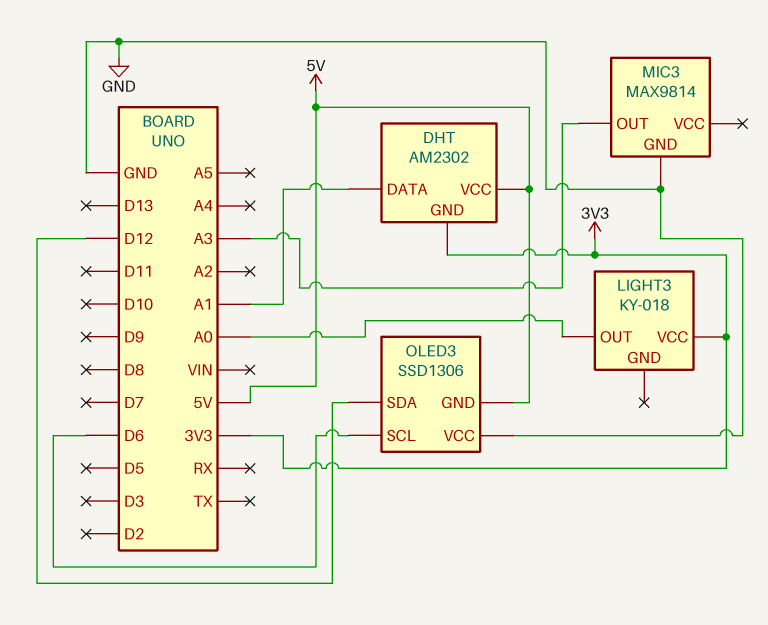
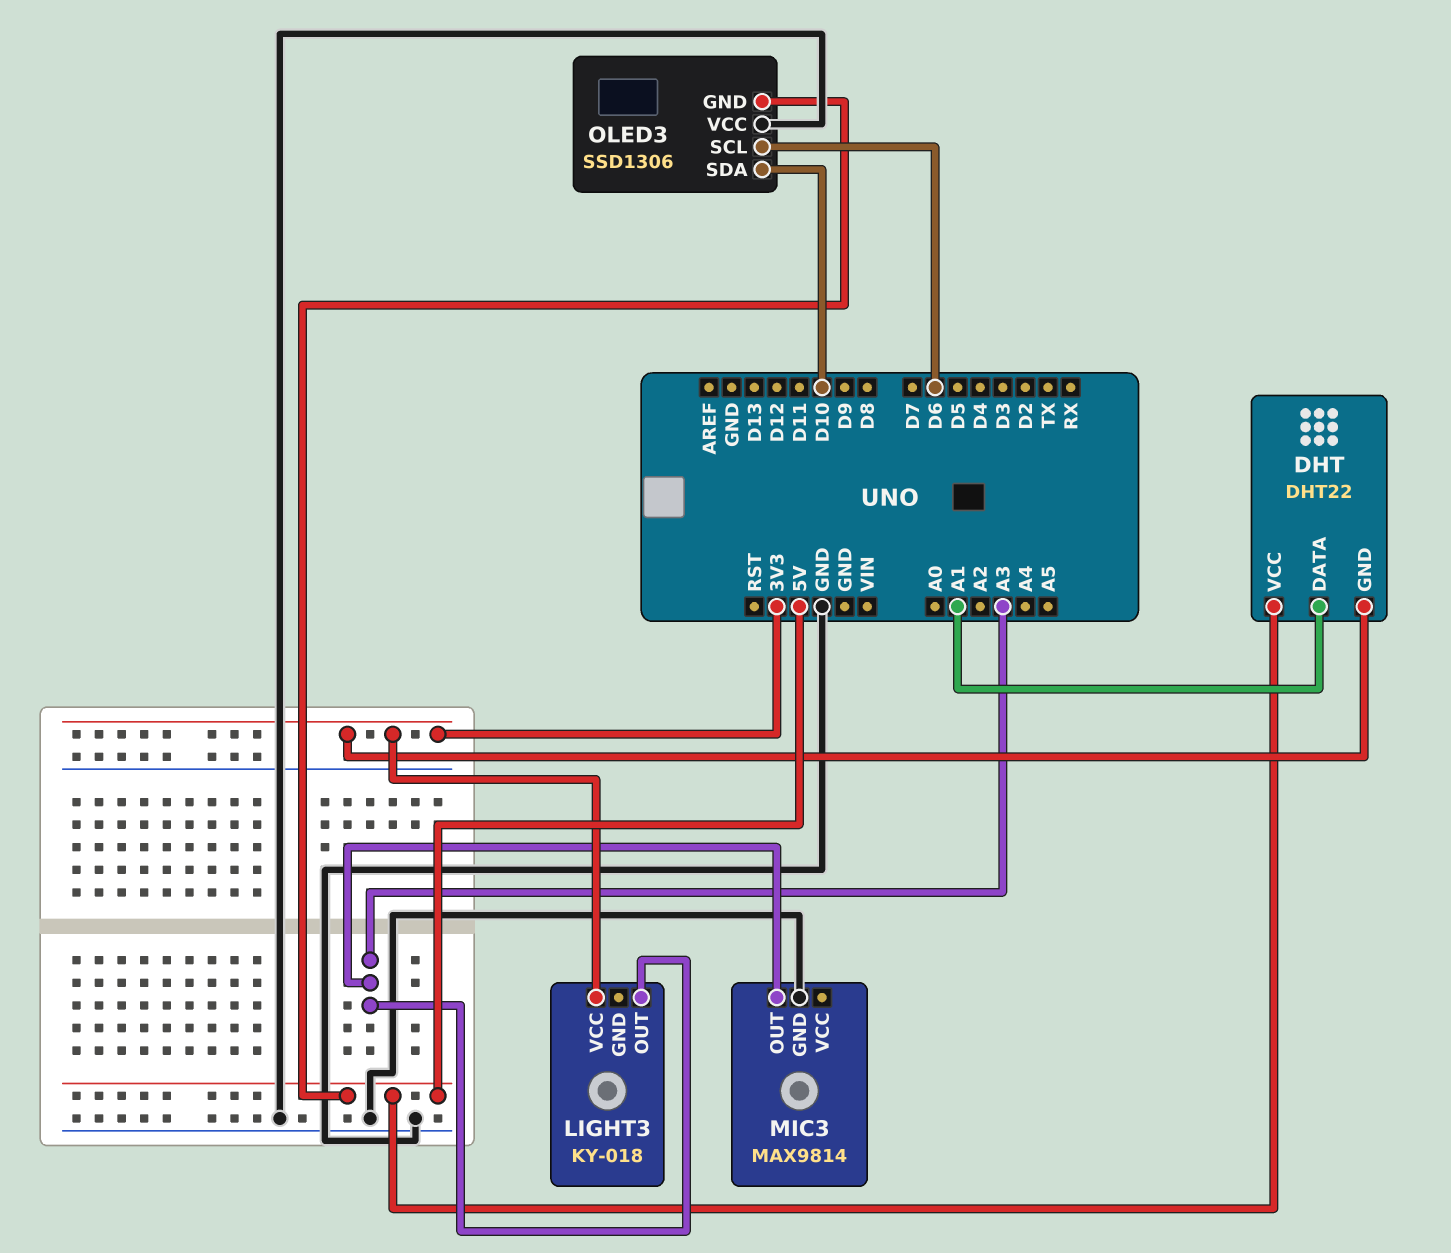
DHT: AM2302 -> DHT22
LIGHT3 pin OUT: A0 -> A3
OLED3 pin SDA: D12 -> D10

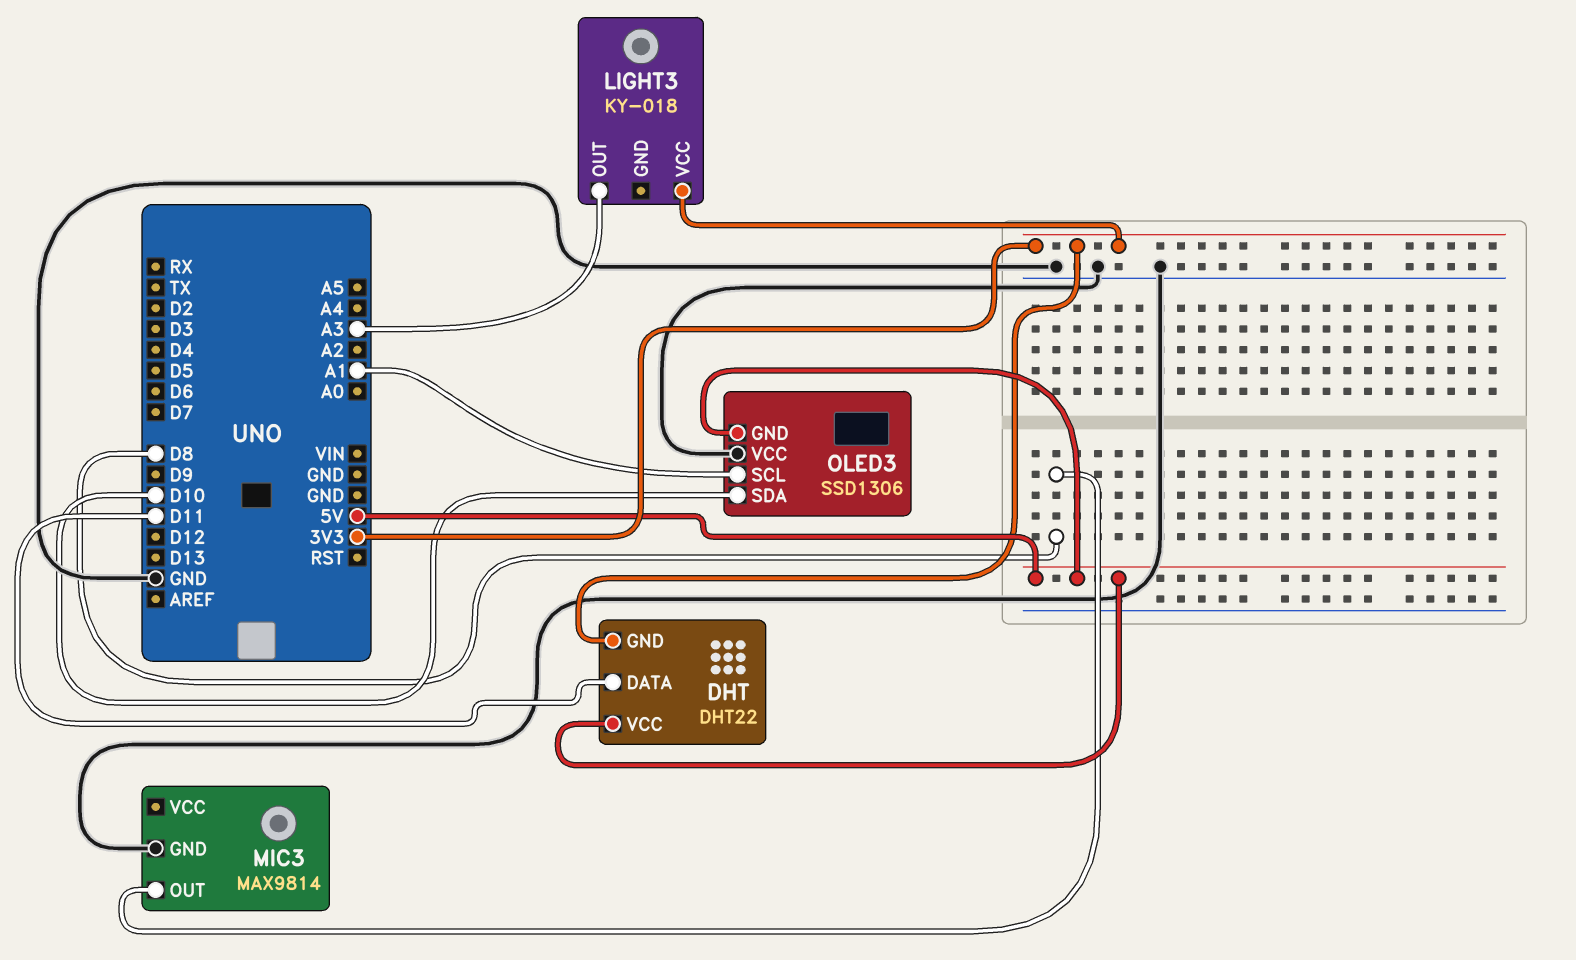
DHT pin DATA: A1 -> D11
MIC3 pin OUT: A3 -> D8
OLED3 pin SCL: D6 -> A1

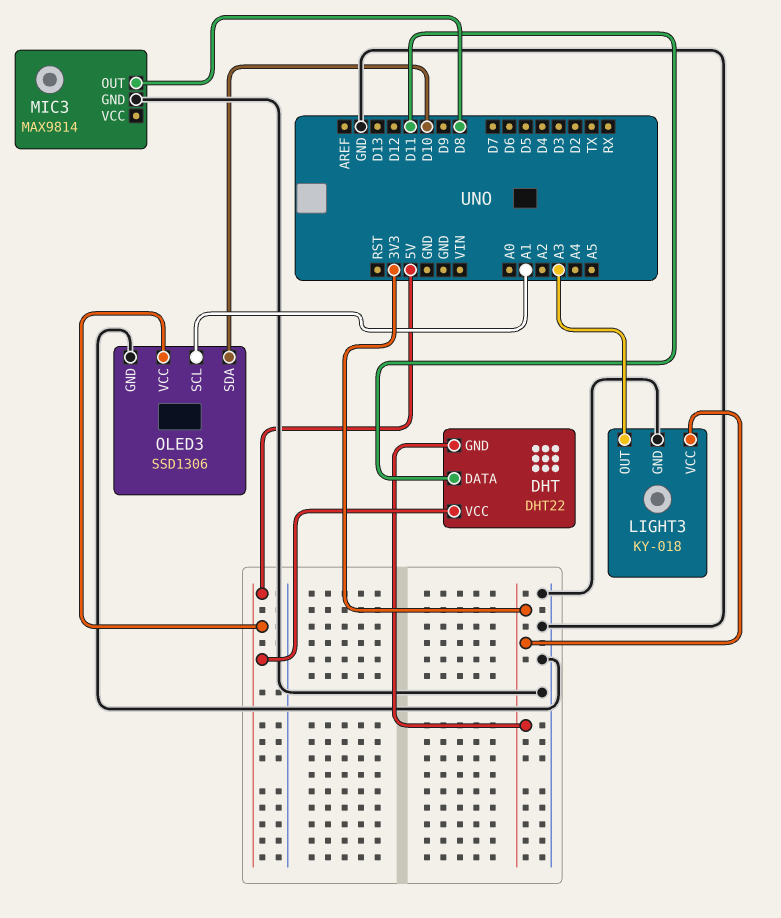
LIGHT3 pin GND: none -> GND
OLED3 pin GND: 5V -> GND
OLED3 pin VCC: GND -> 5V

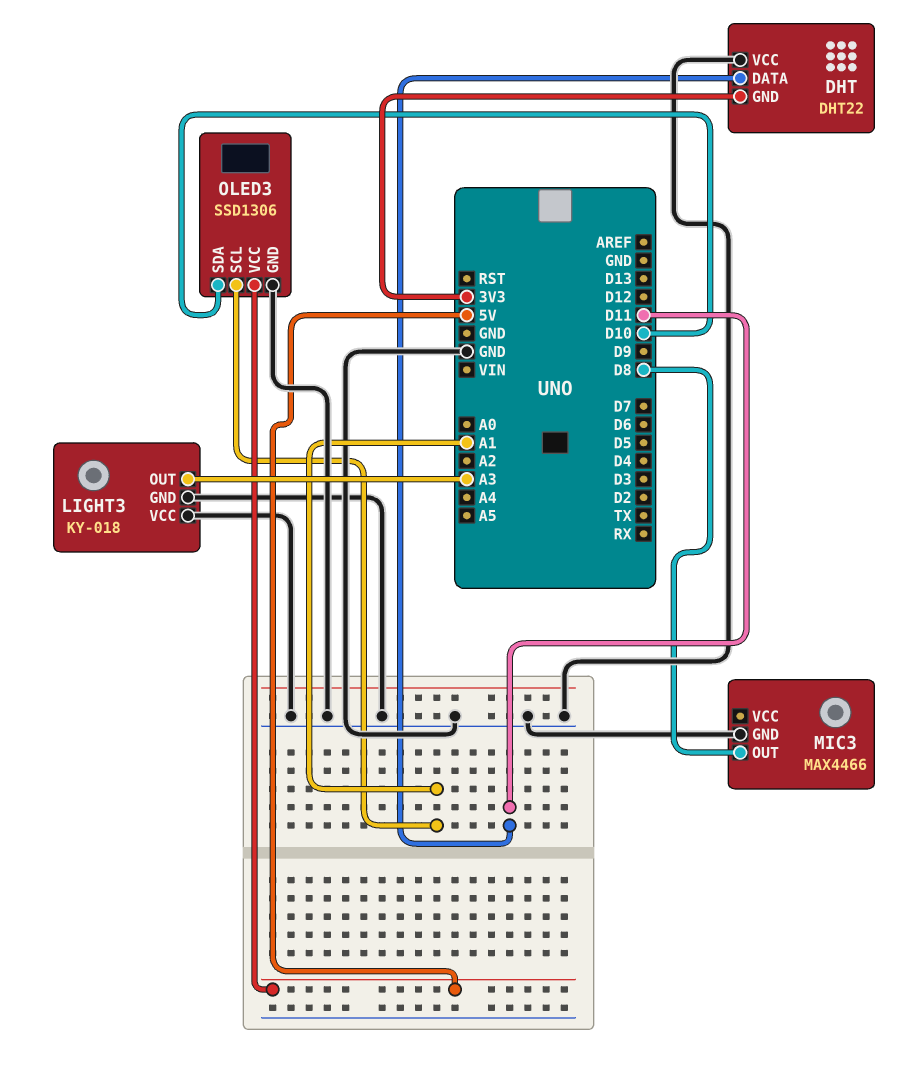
DHT pin VCC: 5V -> GND
LIGHT3 pin VCC: 3V3 -> GND
MIC3: MAX9814 -> MAX4466

